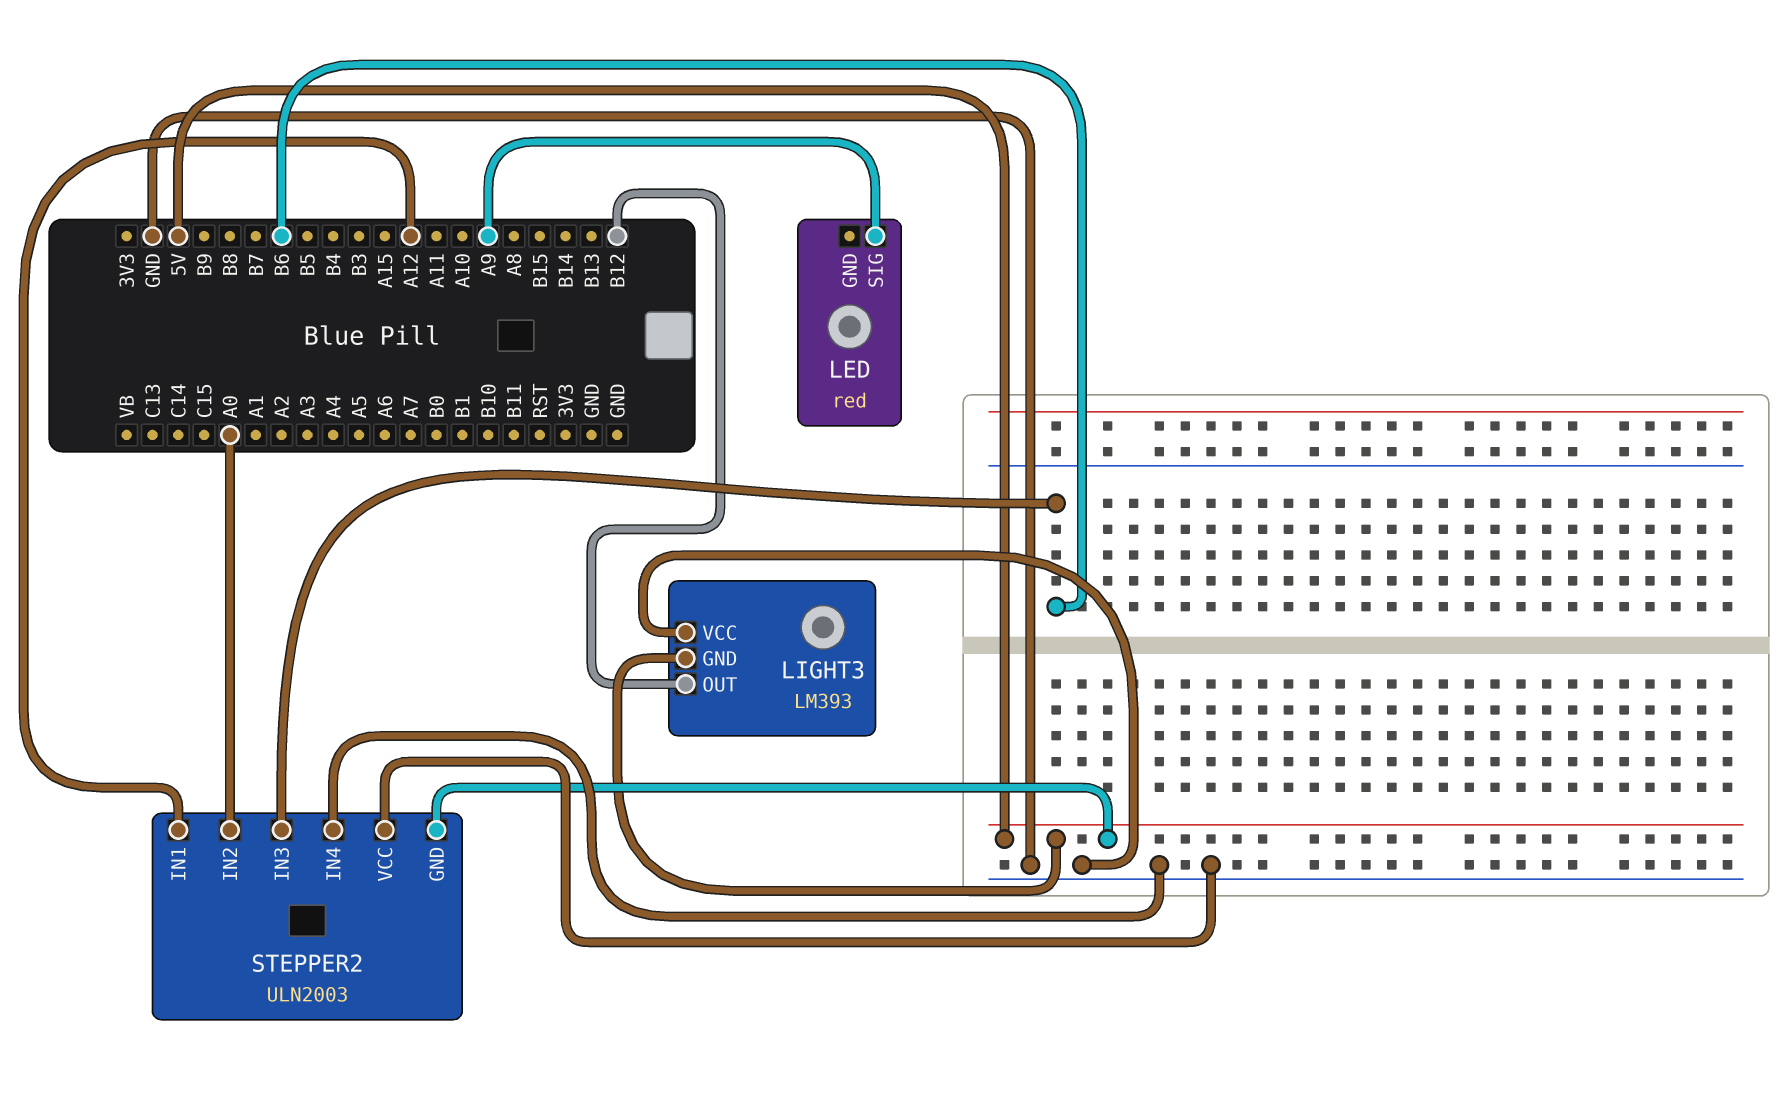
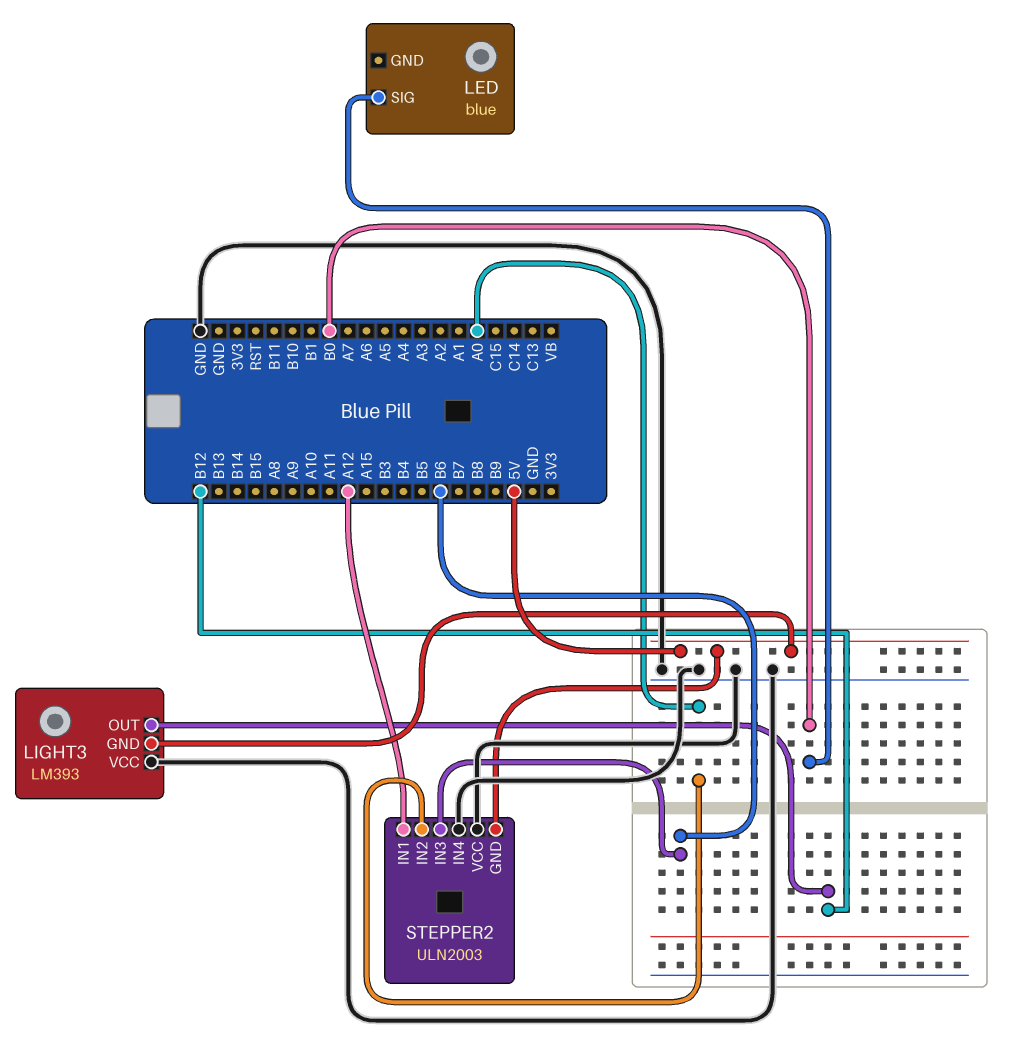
LED: red -> blue
LED pin SIG: A9 -> B0

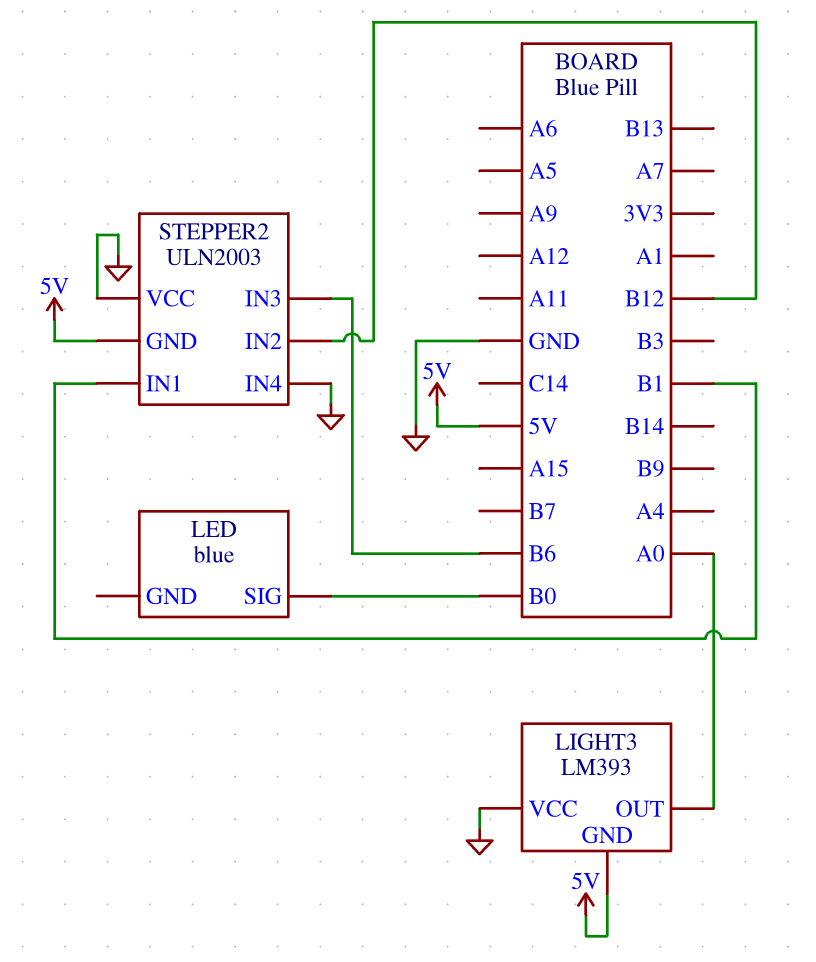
LIGHT3 pin OUT: B12 -> A0
STEPPER2 pin IN1: A12 -> B1
STEPPER2 pin IN2: A0 -> B12

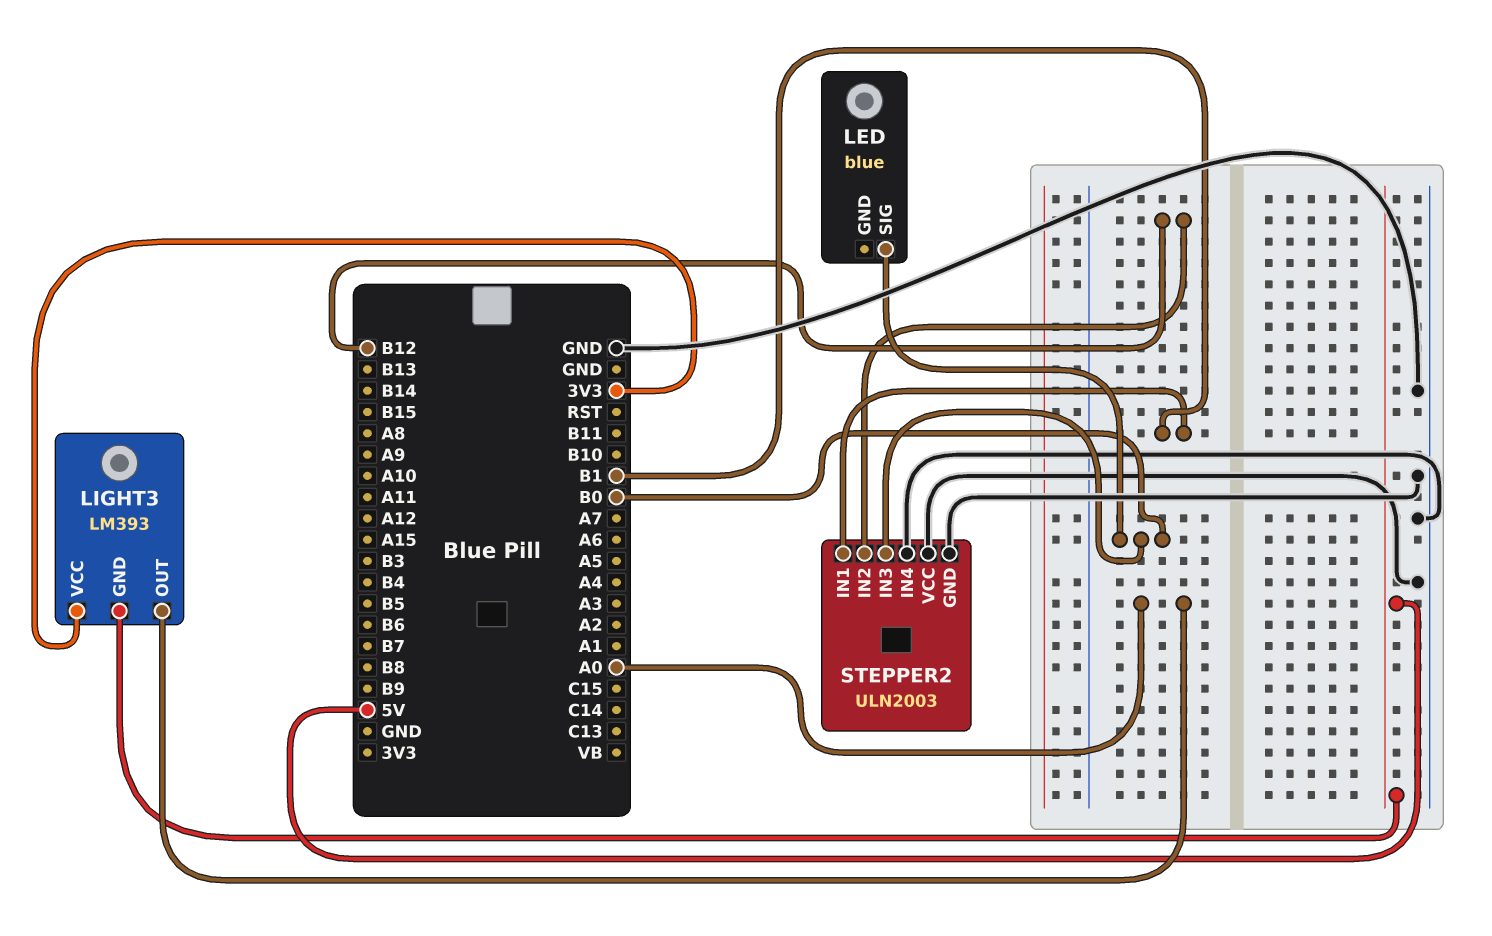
LIGHT3 pin VCC: GND -> 3V3
STEPPER2 pin GND: 5V -> GND
STEPPER2 pin IN3: B6 -> B0

